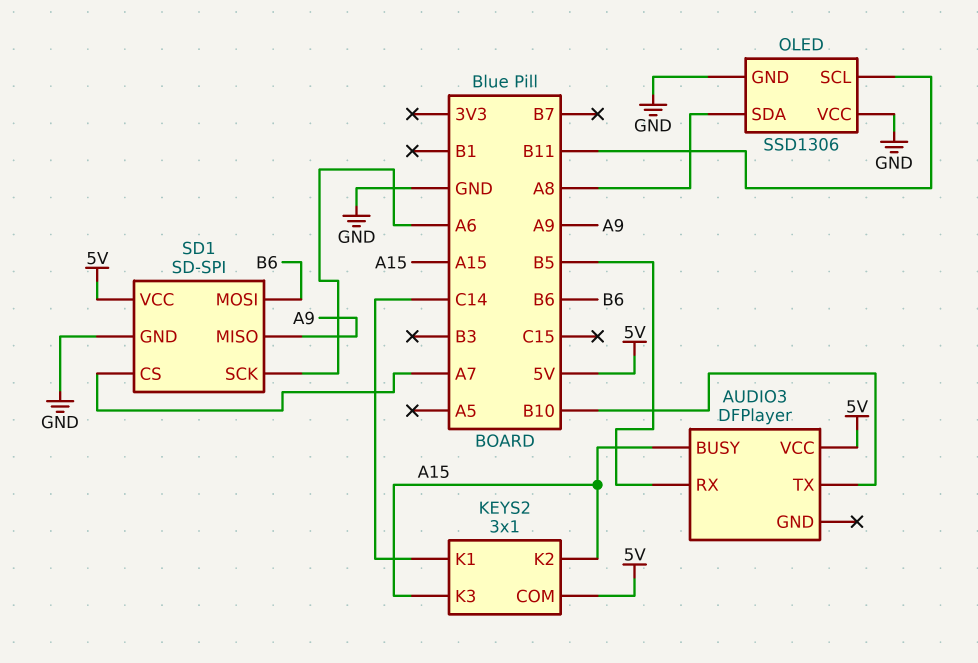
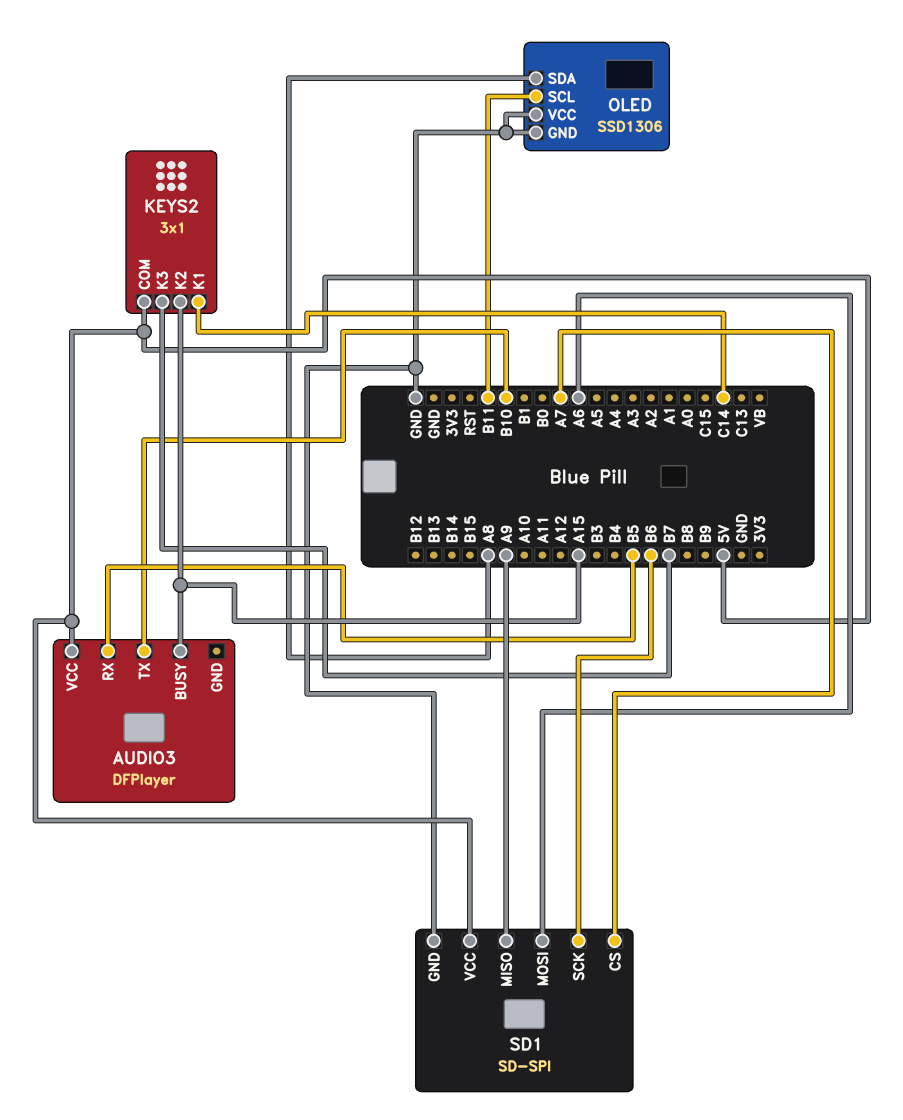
KEYS2 pin K3: A15 -> B7
SD1 pin MOSI: B6 -> A6
SD1 pin SCK: A6 -> B6

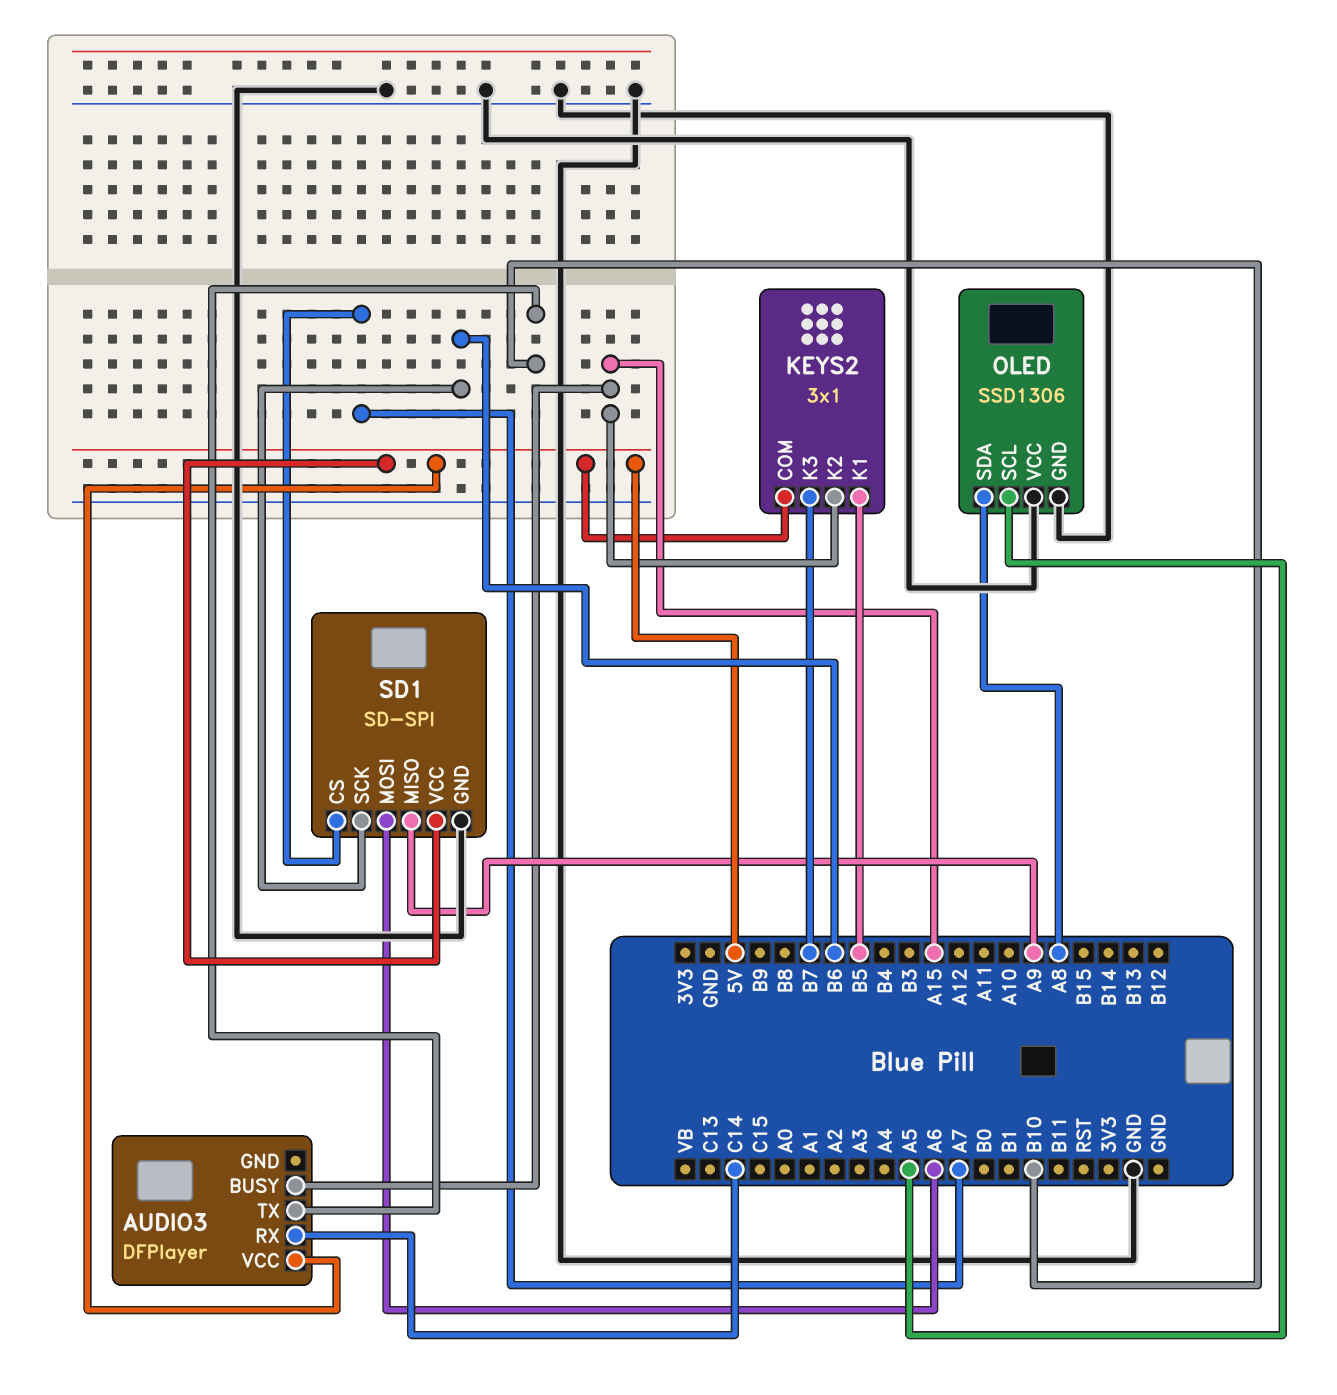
AUDIO3 pin RX: B5 -> C14
KEYS2 pin K1: C14 -> B5
OLED pin SCL: B11 -> A5

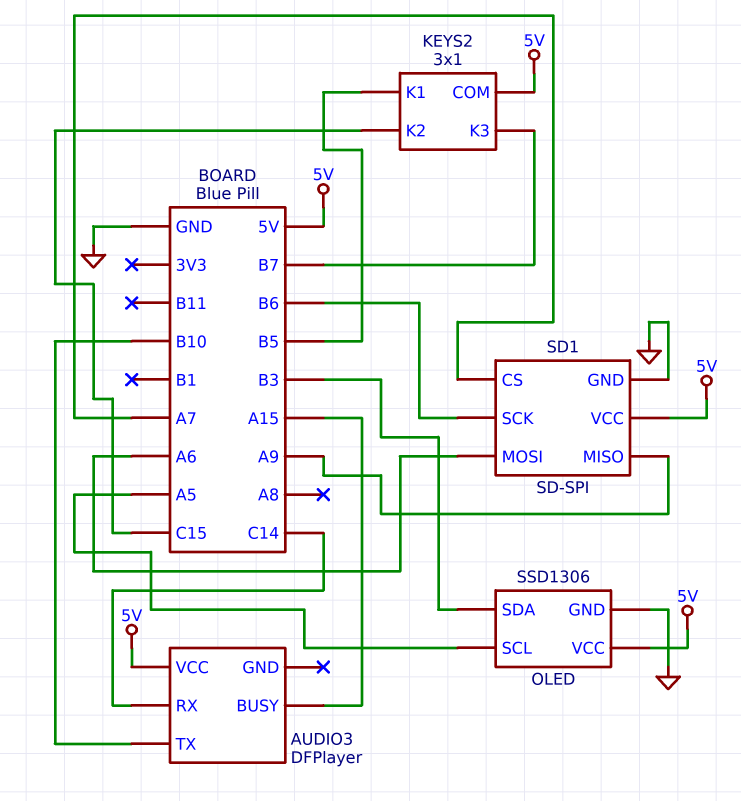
KEYS2 pin K2: A15 -> C15
OLED pin SDA: A8 -> B3
OLED pin VCC: GND -> 5V

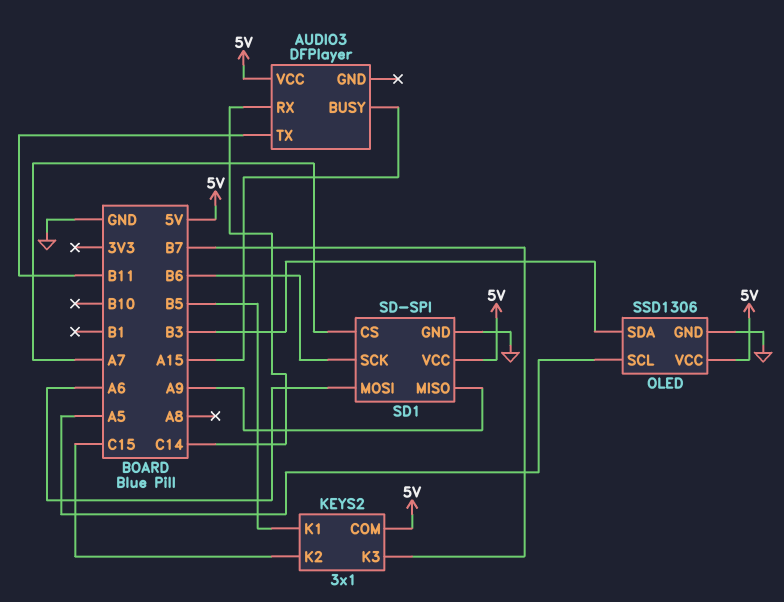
AUDIO3 pin TX: B10 -> B11

